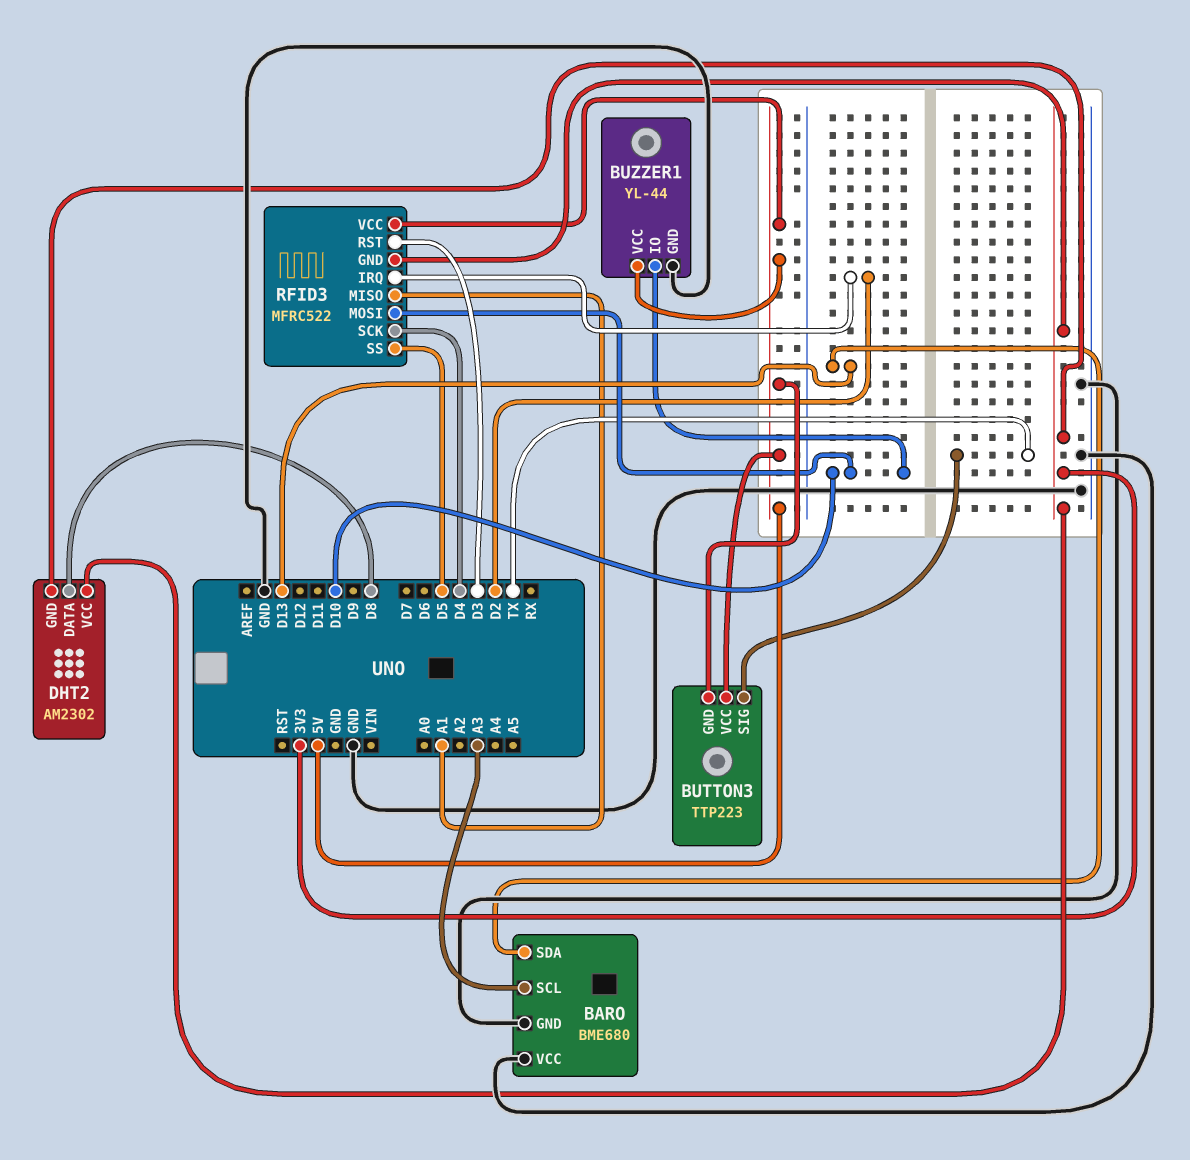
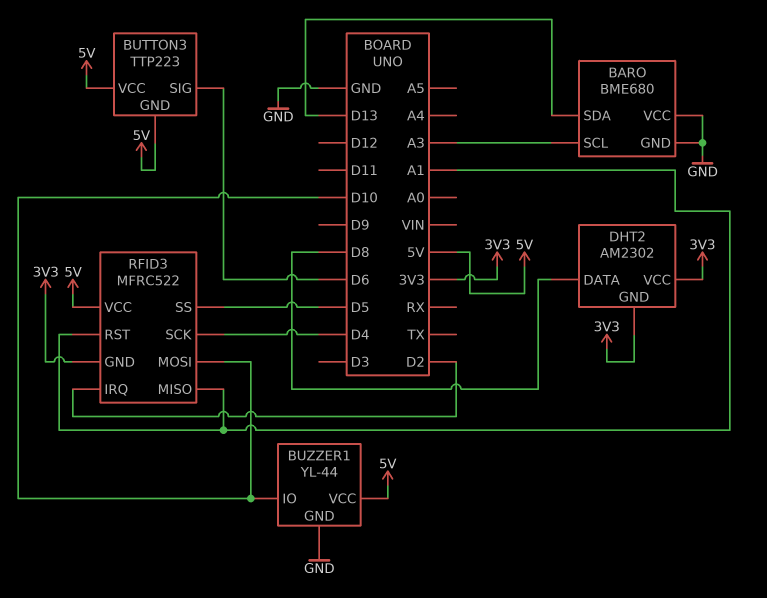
BUTTON3 pin SIG: TX -> D6
RFID3 pin RST: D3 -> A1

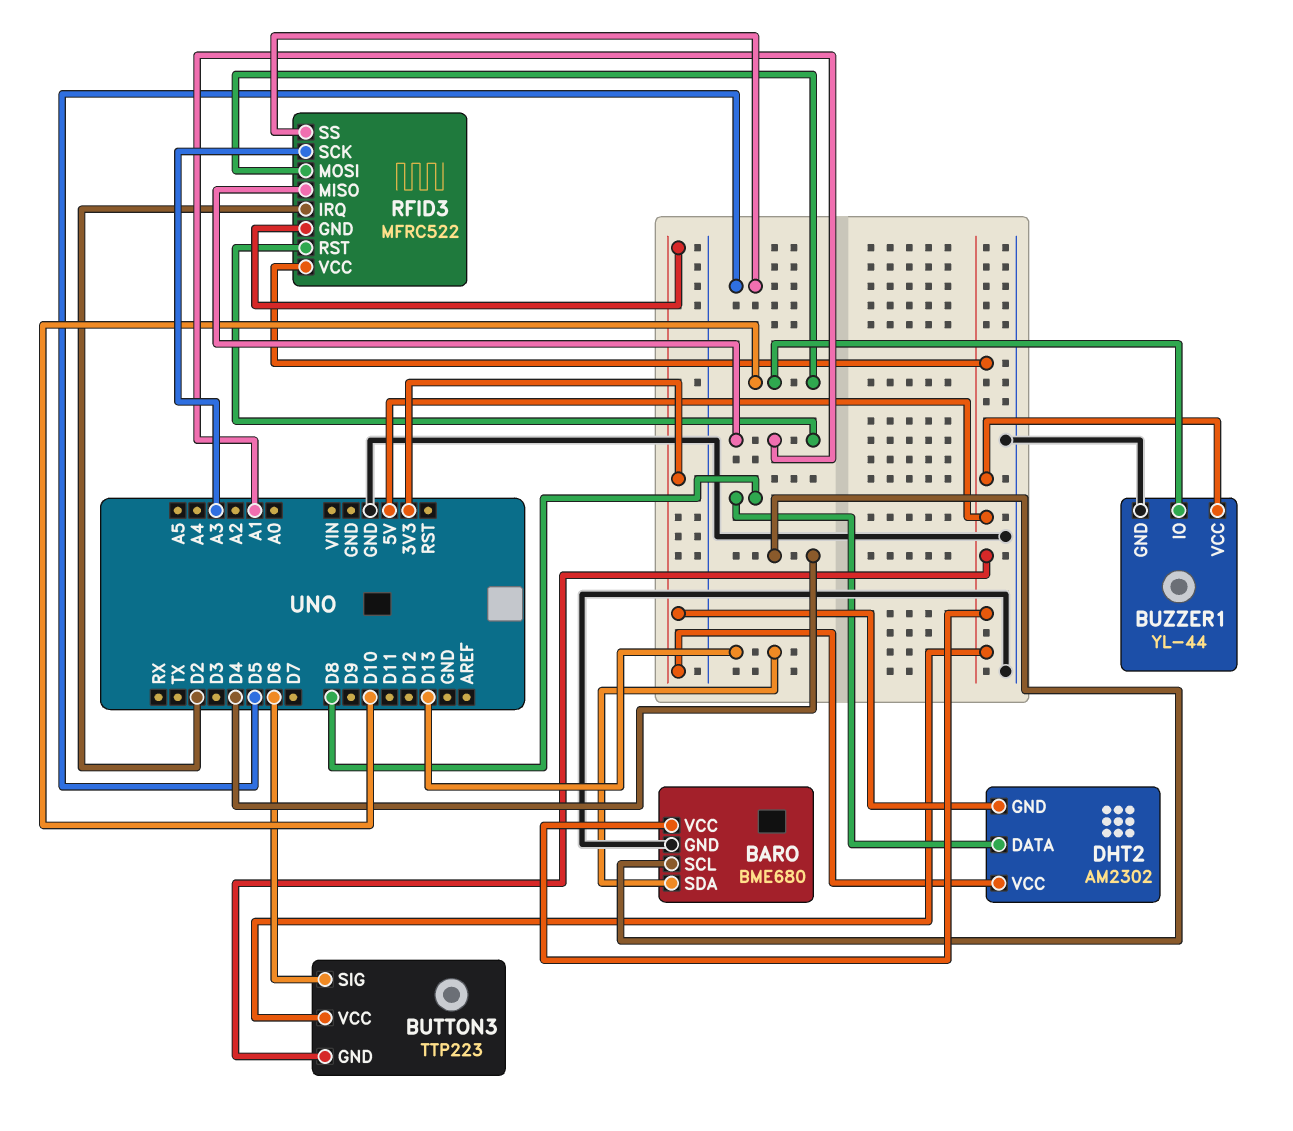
BARO pin SCL: A3 -> D4
BARO pin VCC: GND -> 5V
RFID3 pin SCK: D4 -> A3

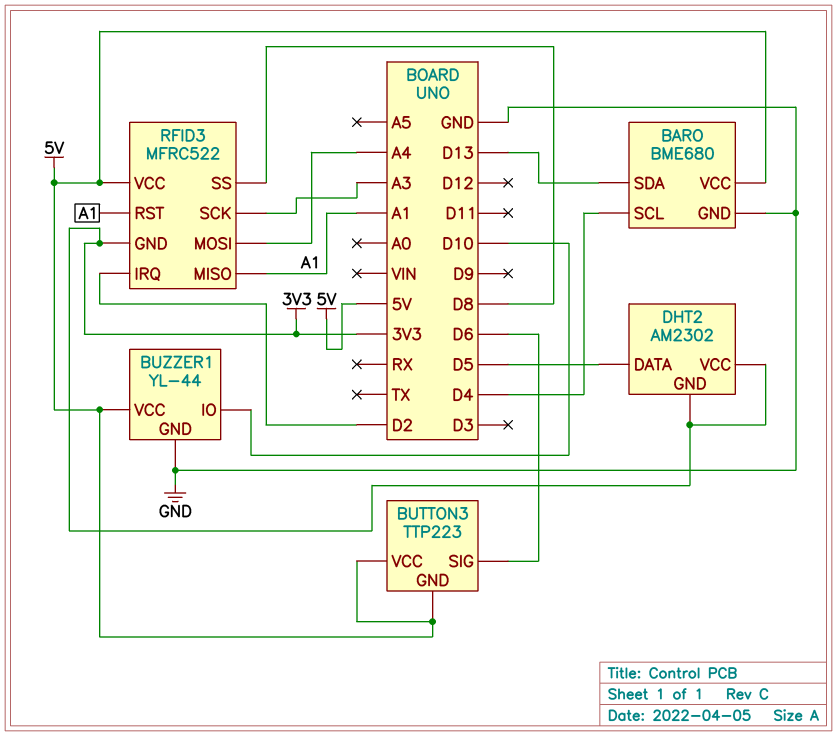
DHT2 pin DATA: D8 -> D5
RFID3 pin MOSI: D10 -> A4
RFID3 pin SS: D5 -> D8

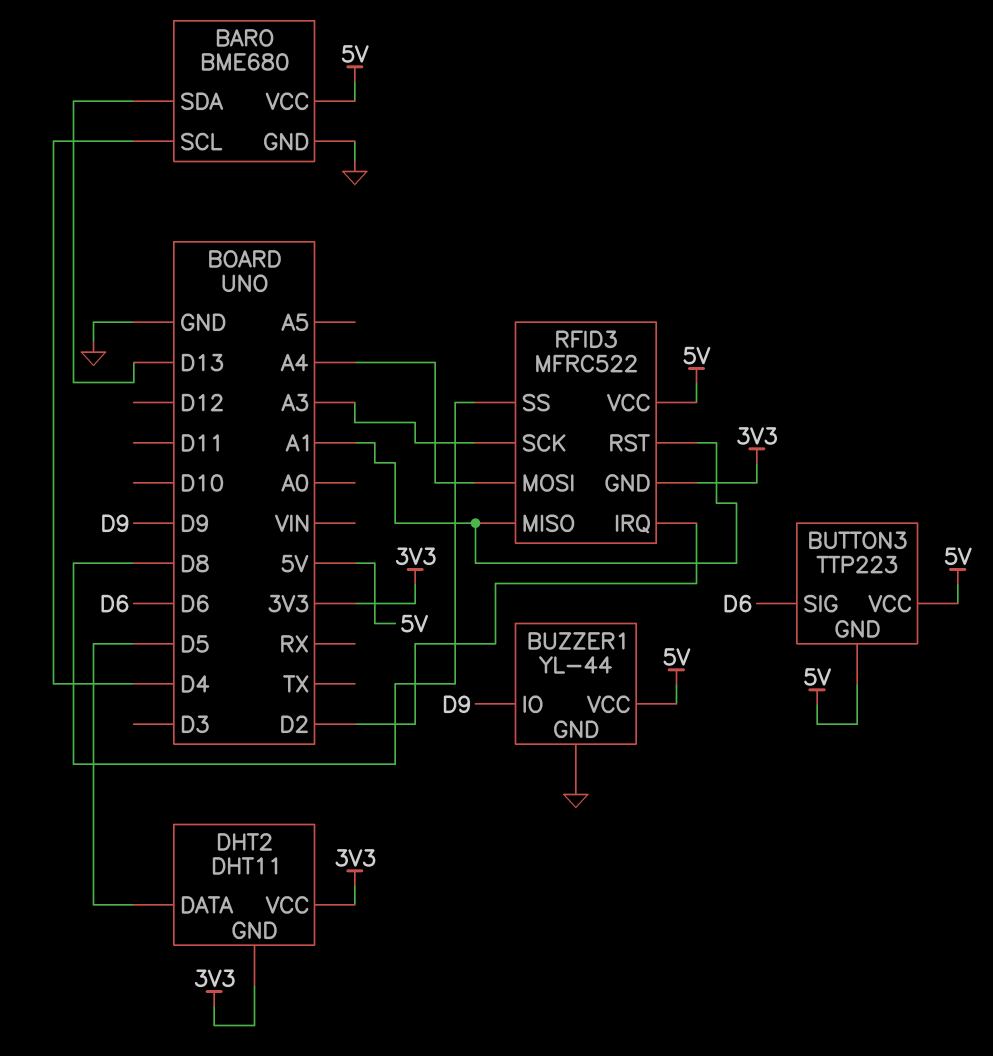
BUZZER1 pin IO: D10 -> D9
DHT2: AM2302 -> DHT11

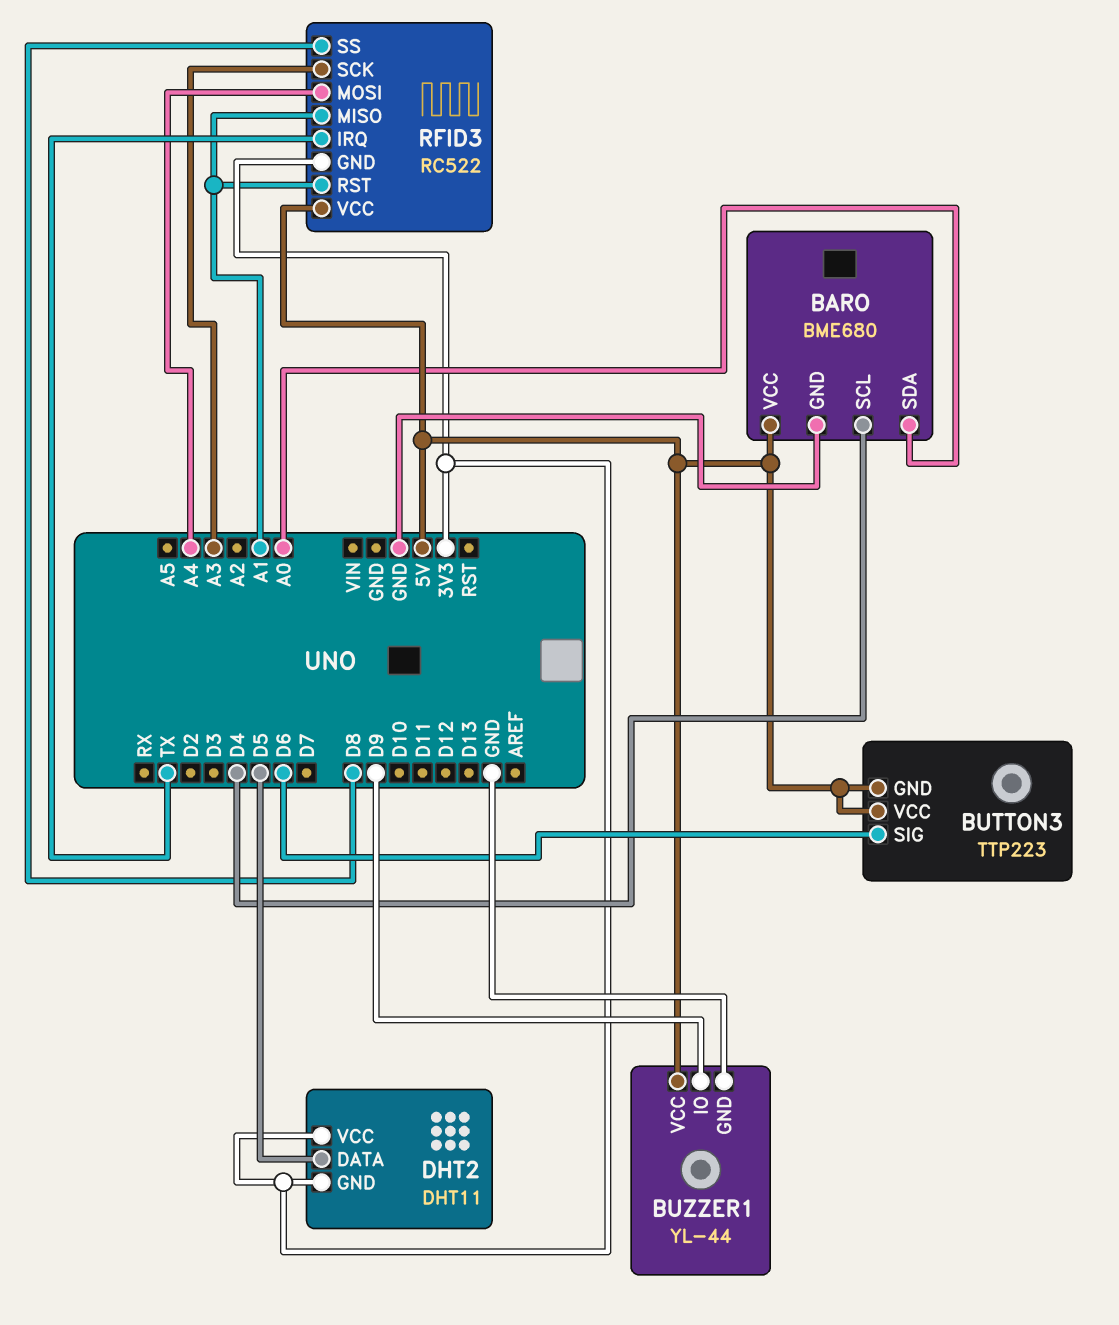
BARO pin SDA: D13 -> A0
RFID3: MFRC522 -> RC522
RFID3 pin IRQ: D2 -> TX

